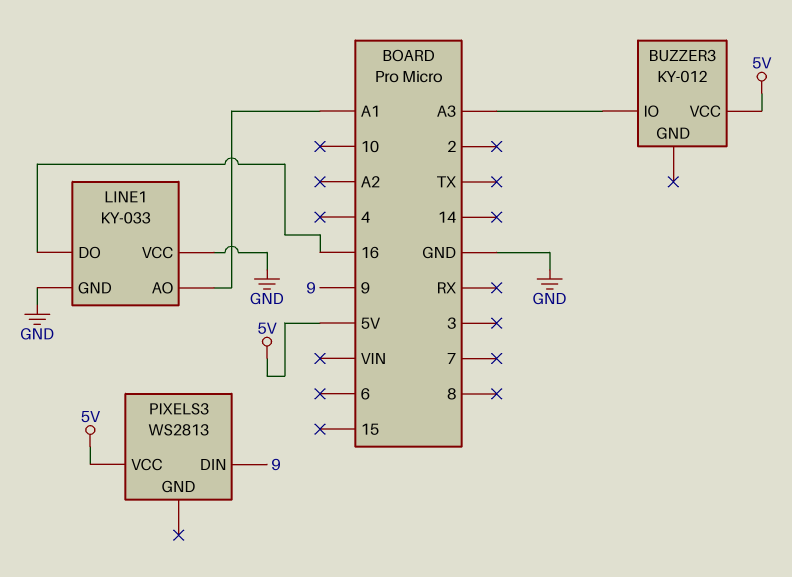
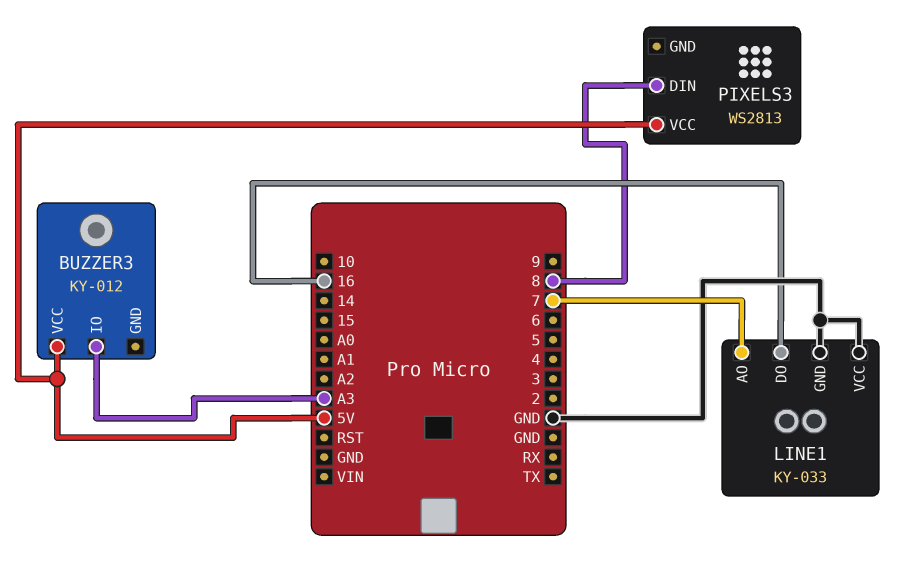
LINE1 pin AO: A1 -> 7
PIXELS3 pin DIN: 9 -> 8

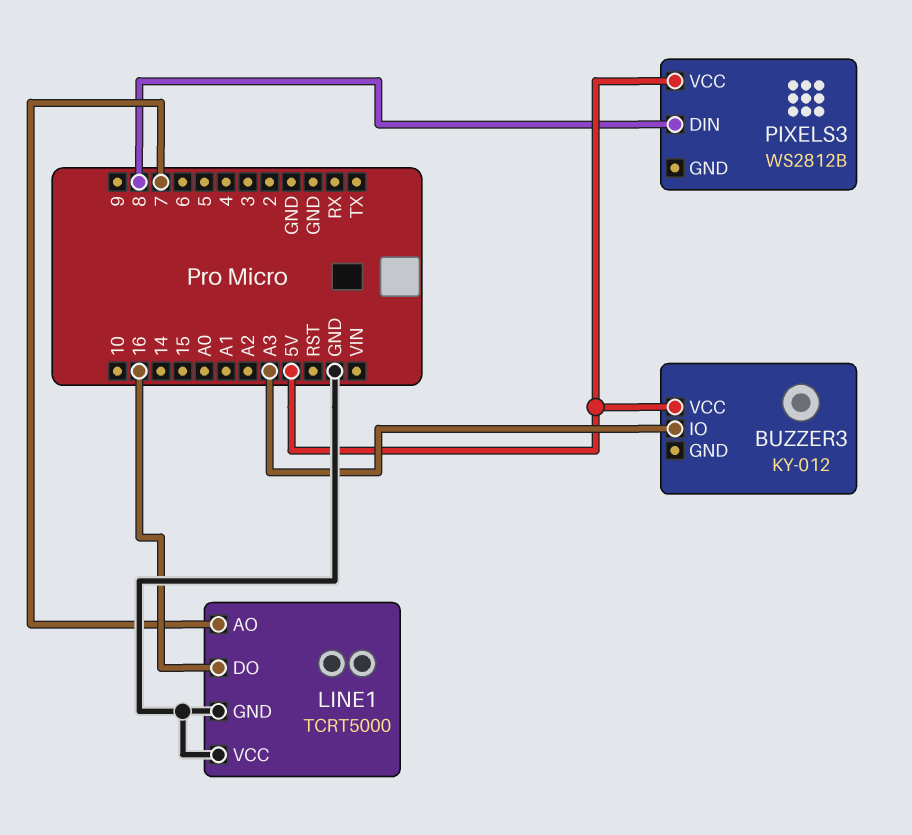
LINE1: KY-033 -> TCRT5000
PIXELS3: WS2813 -> WS2812B

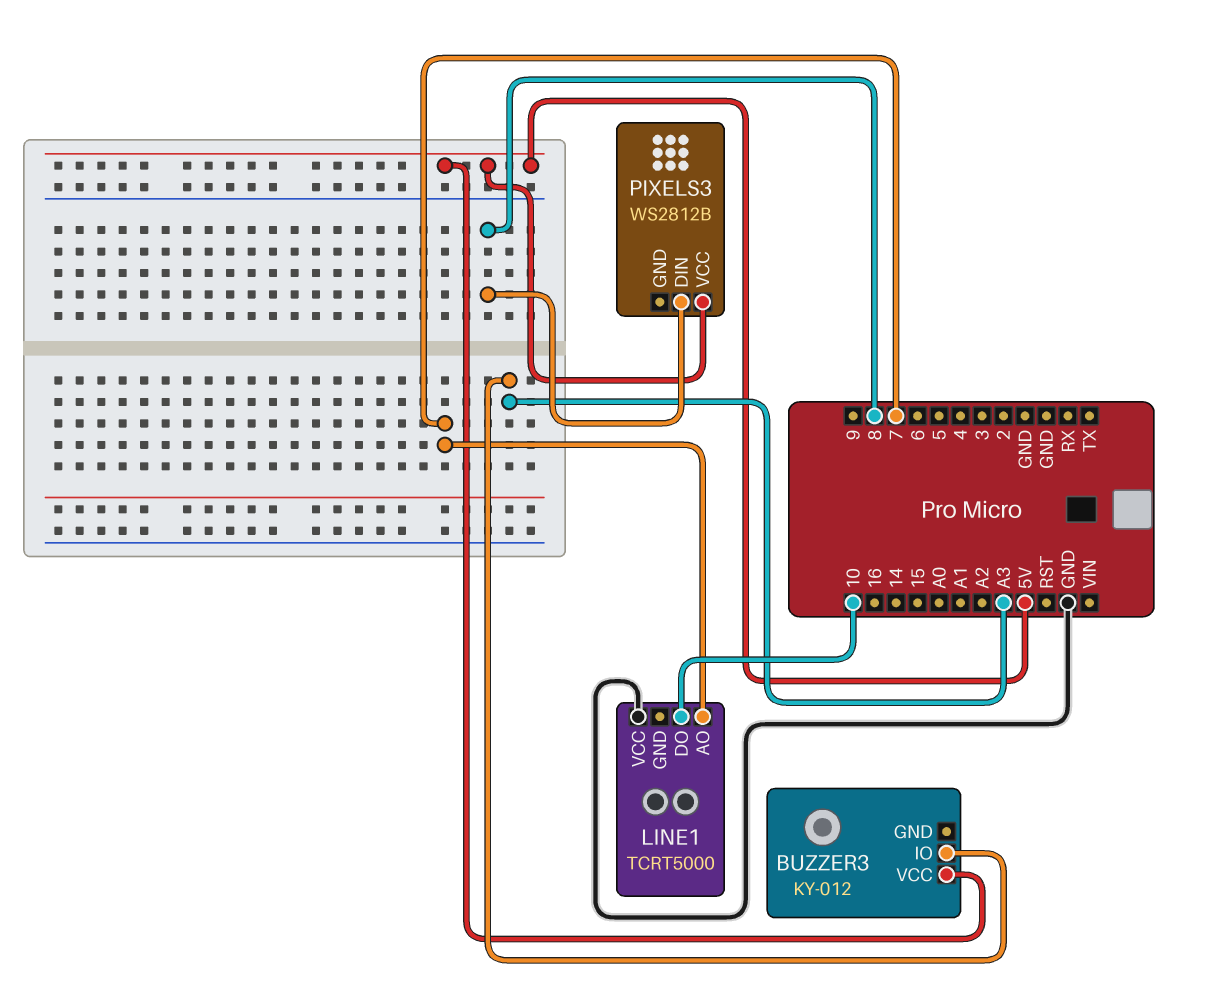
LINE1 pin DO: 16 -> 10
LINE1 pin GND: GND -> none

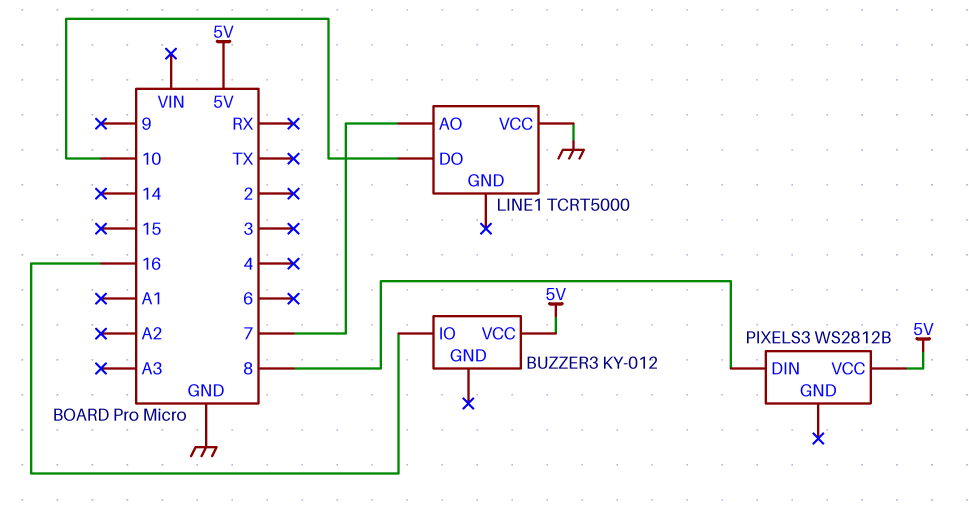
BUZZER3 pin IO: A3 -> 16

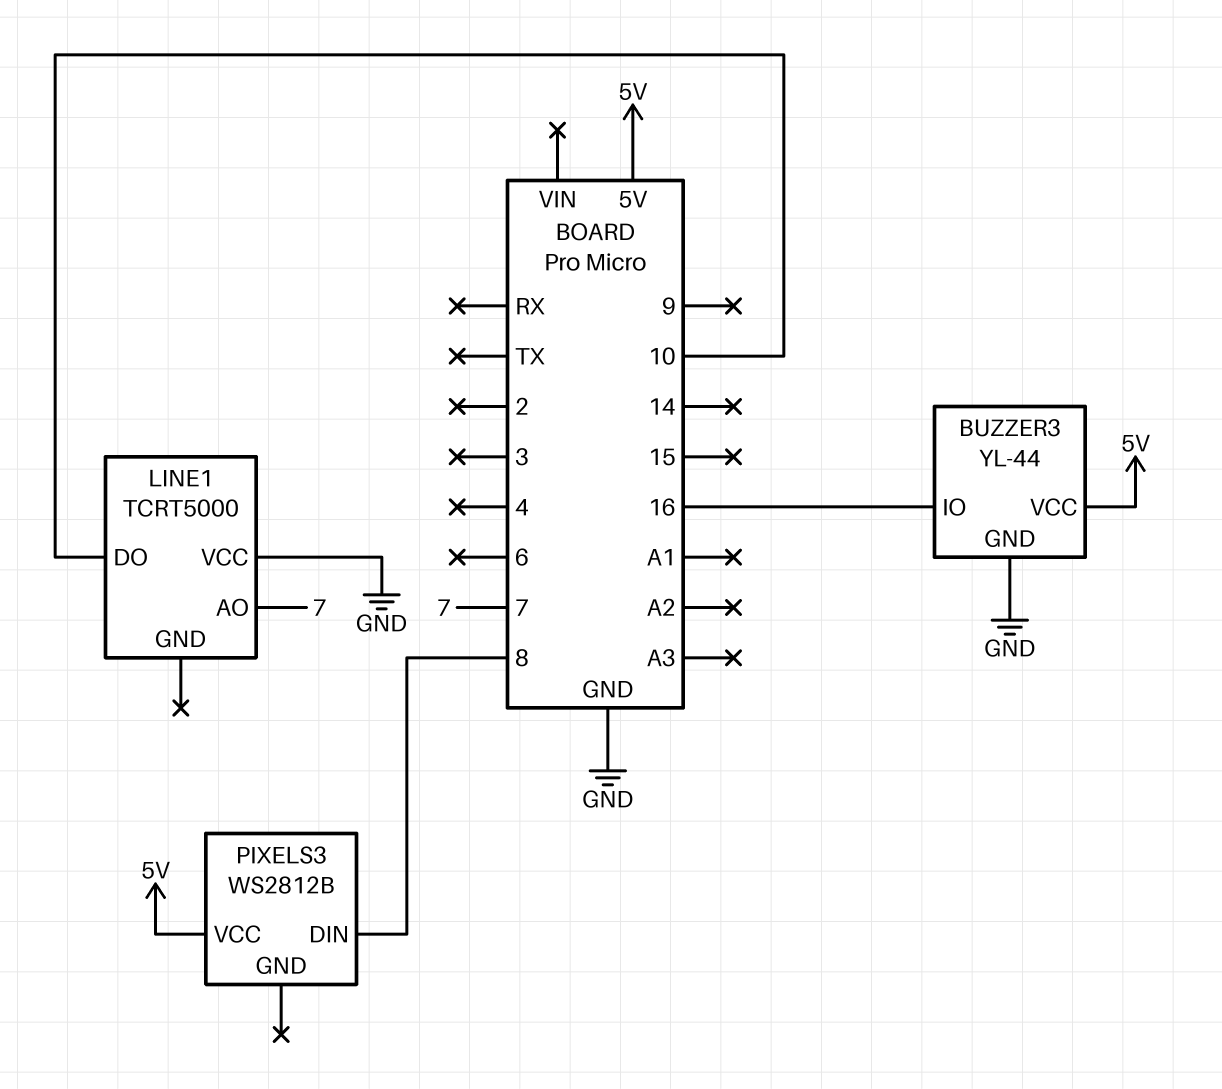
BUZZER3: KY-012 -> YL-44
BUZZER3 pin GND: none -> GND

